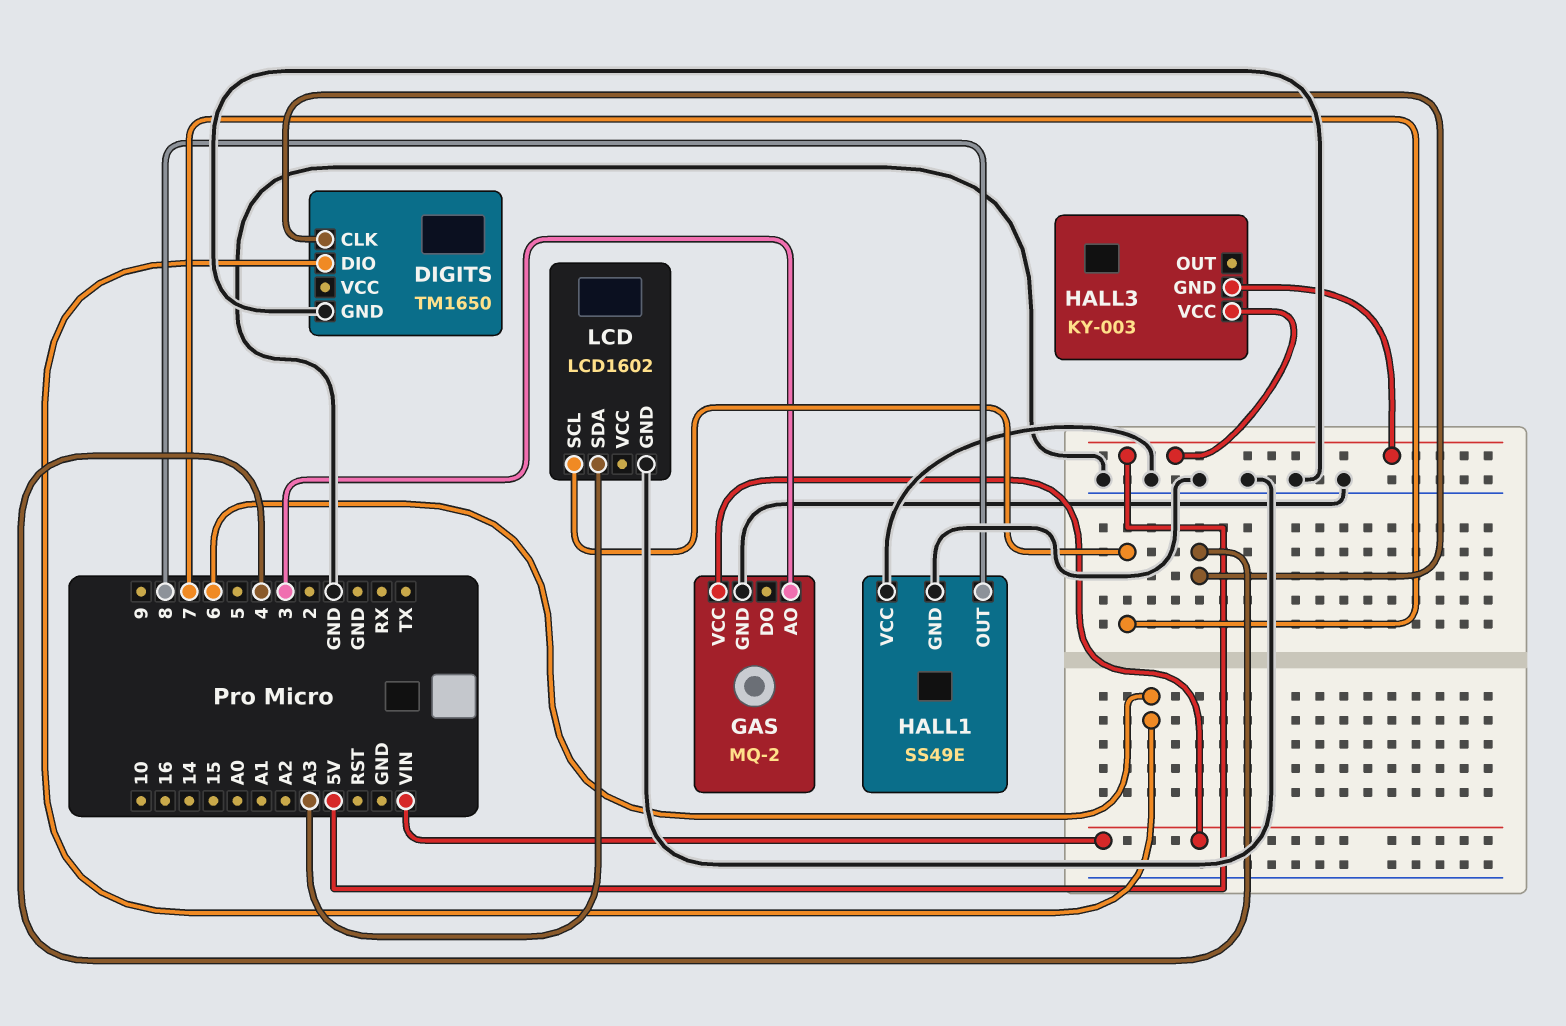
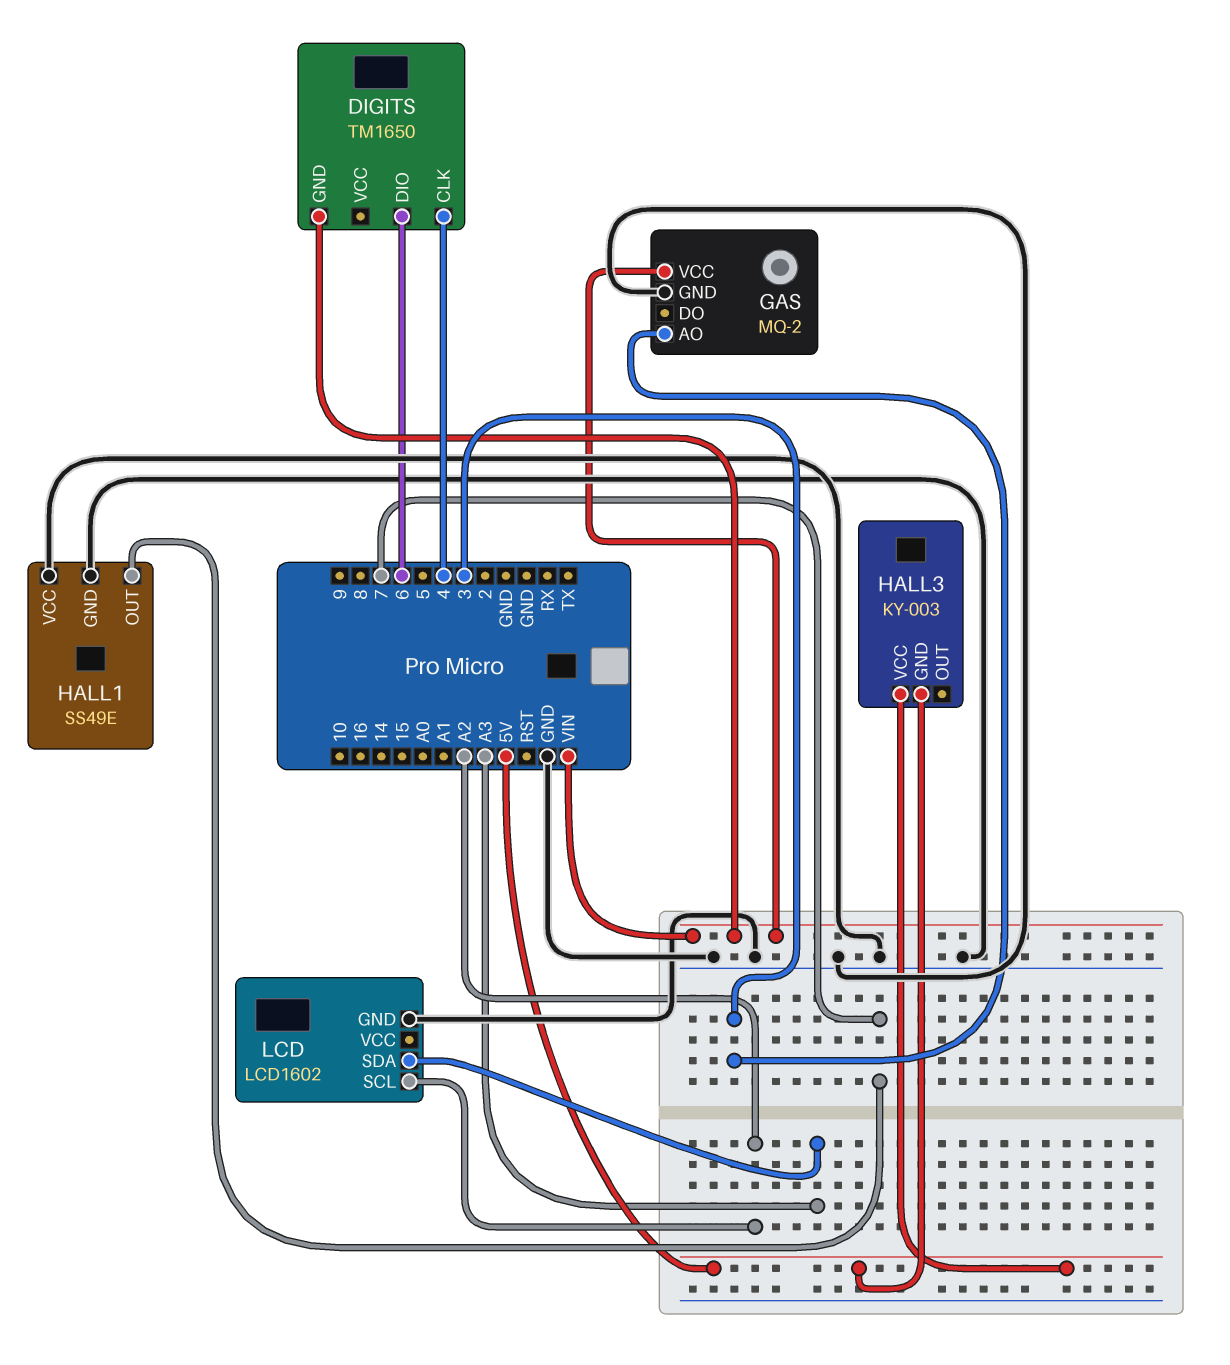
DIGITS pin GND: GND -> VIN
HALL1 pin OUT: 8 -> 7
LCD pin SCL: 7 -> A2

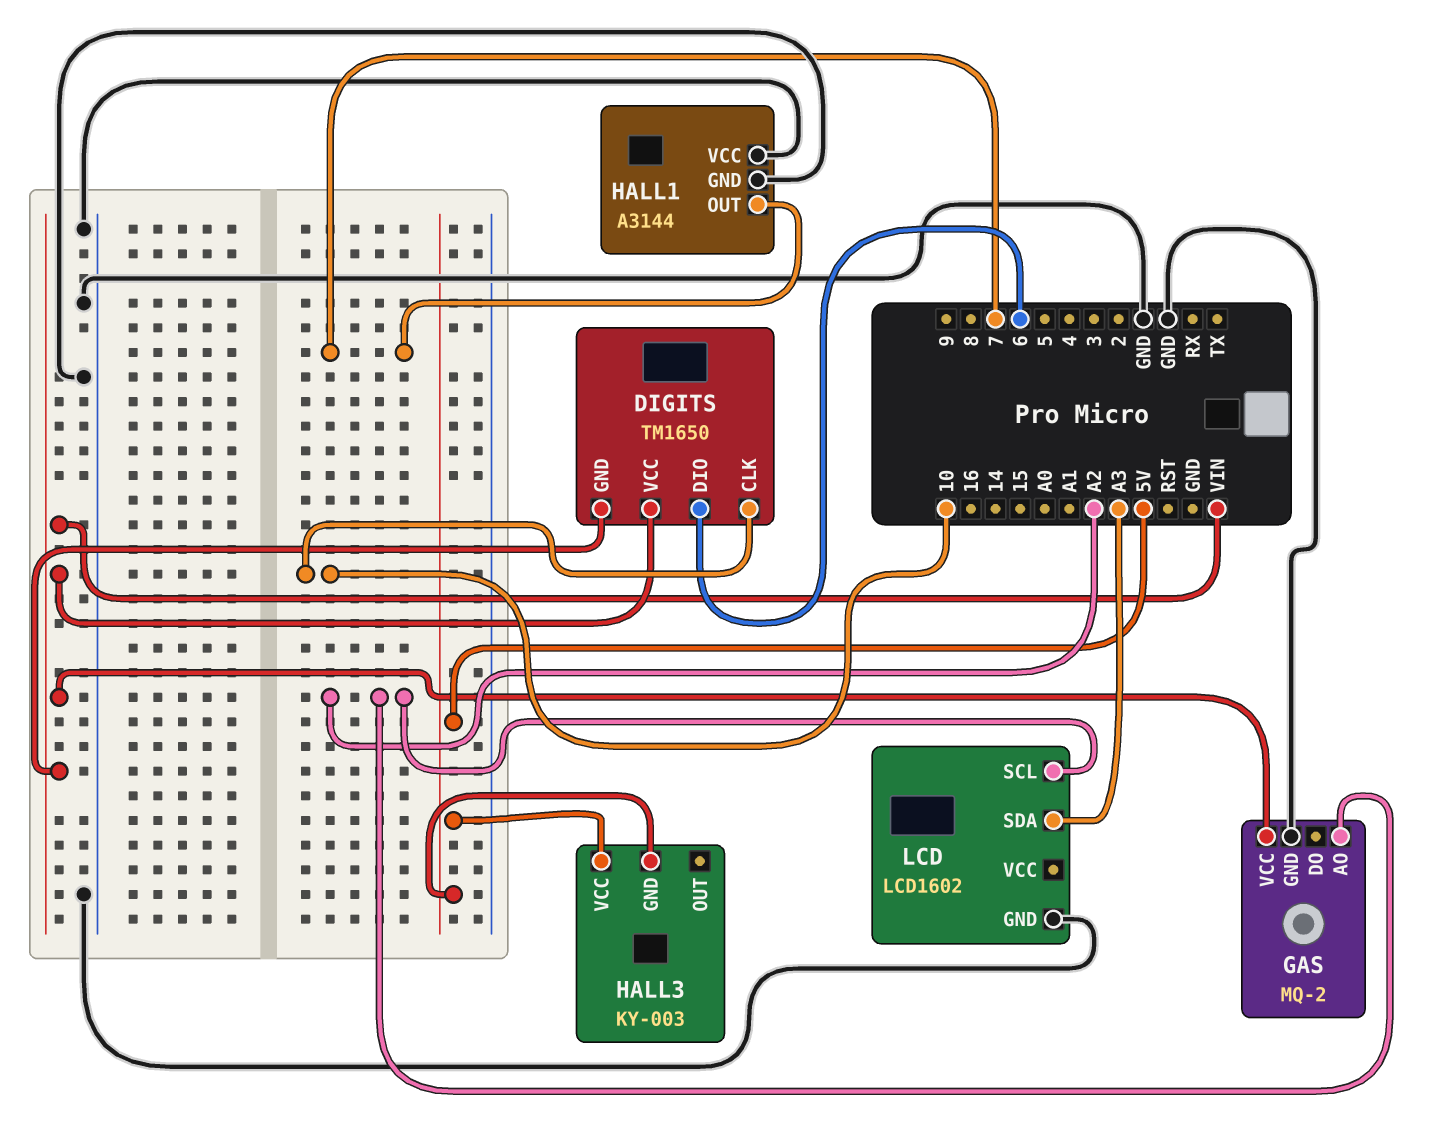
DIGITS pin CLK: 4 -> 10
DIGITS pin VCC: none -> VIN
GAS pin AO: 3 -> A2
HALL1: SS49E -> A3144

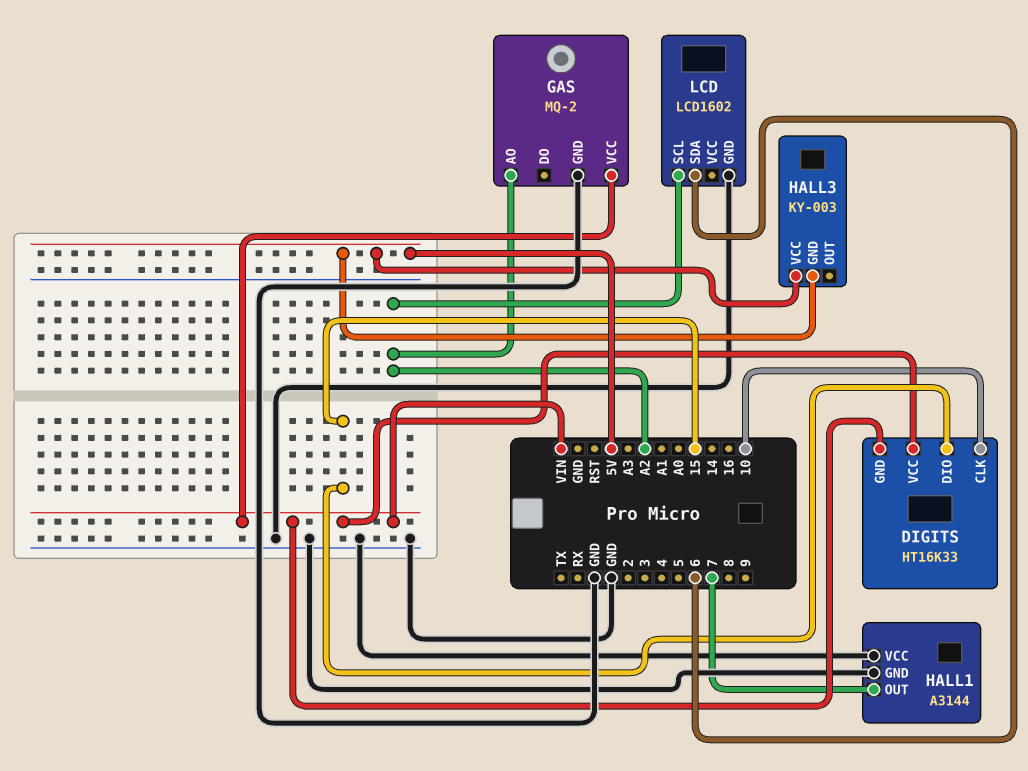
DIGITS: TM1650 -> HT16K33
DIGITS pin DIO: 6 -> 15
LCD pin SDA: A3 -> 6

